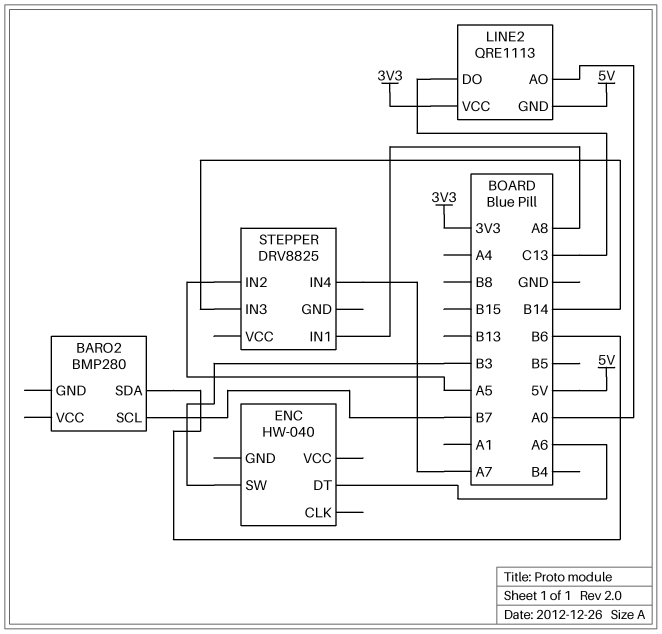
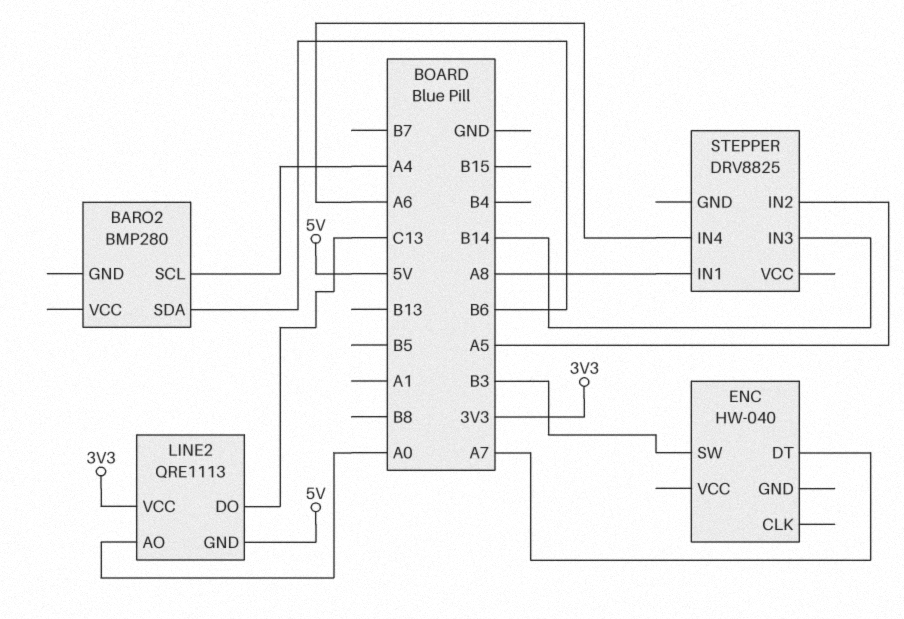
BARO2 pin SCL: B7 -> A4
ENC pin DT: A6 -> A7
STEPPER pin IN4: A7 -> A6

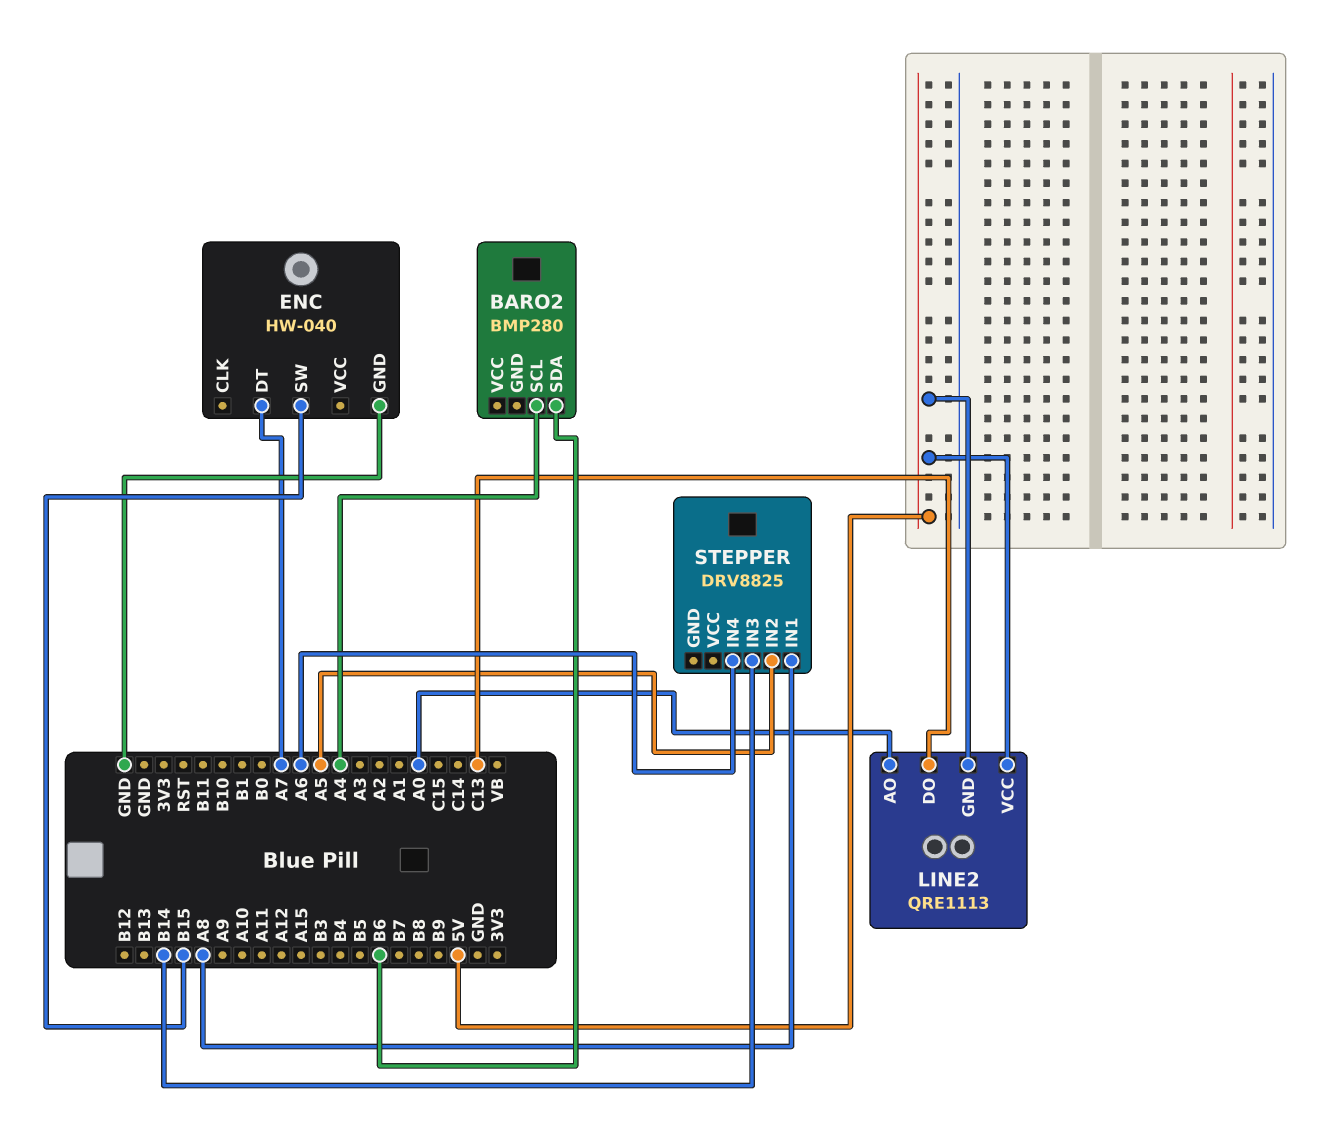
ENC pin GND: none -> GND
ENC pin SW: B3 -> B15
LINE2 pin VCC: 3V3 -> 5V

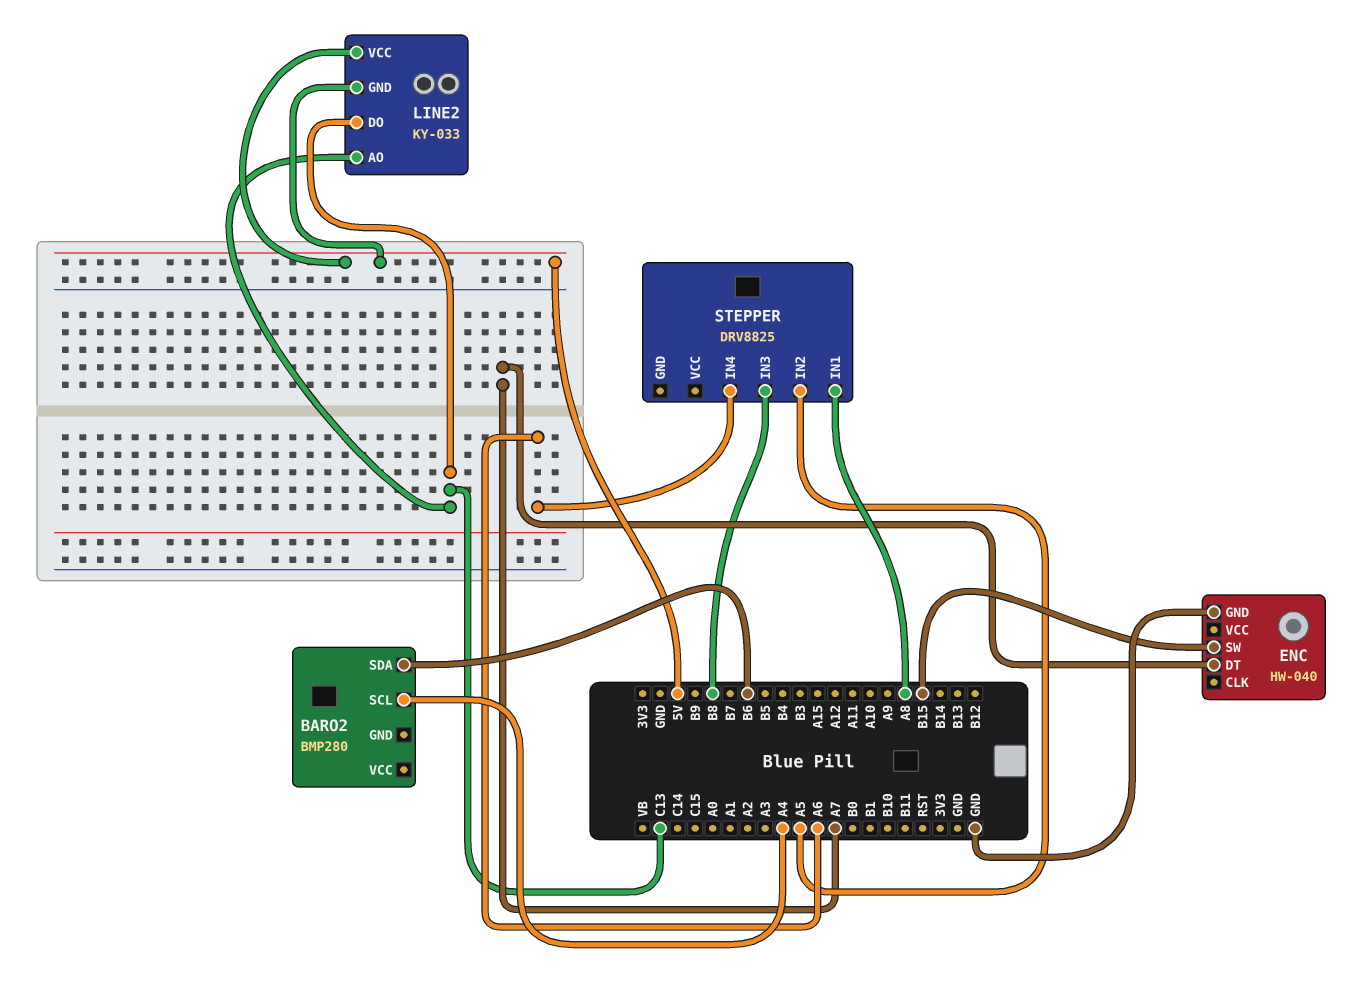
LINE2: QRE1113 -> KY-033
LINE2 pin AO: A0 -> C13
STEPPER pin IN3: B14 -> B8

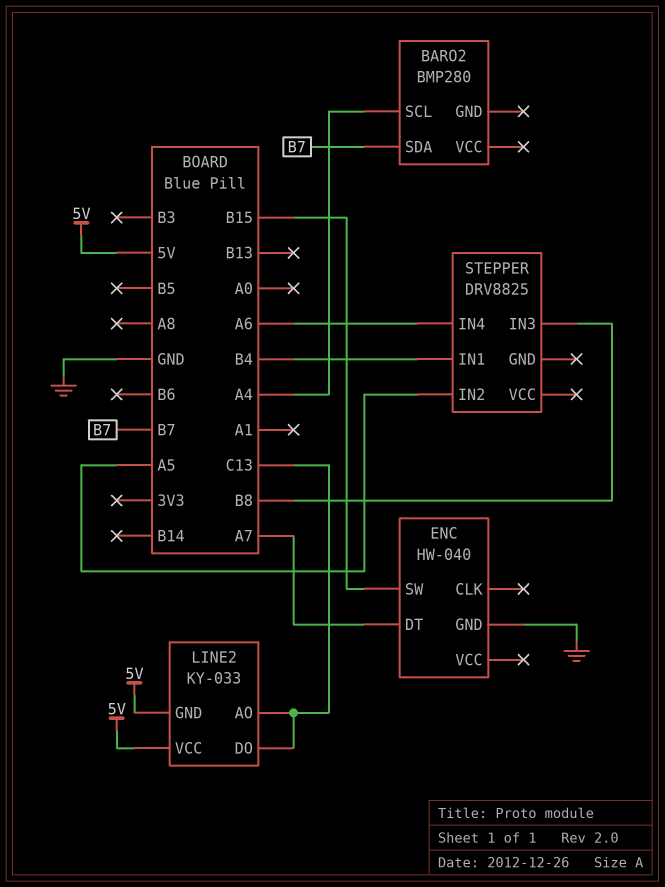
BARO2 pin SDA: B6 -> B7
STEPPER pin IN1: A8 -> B4

